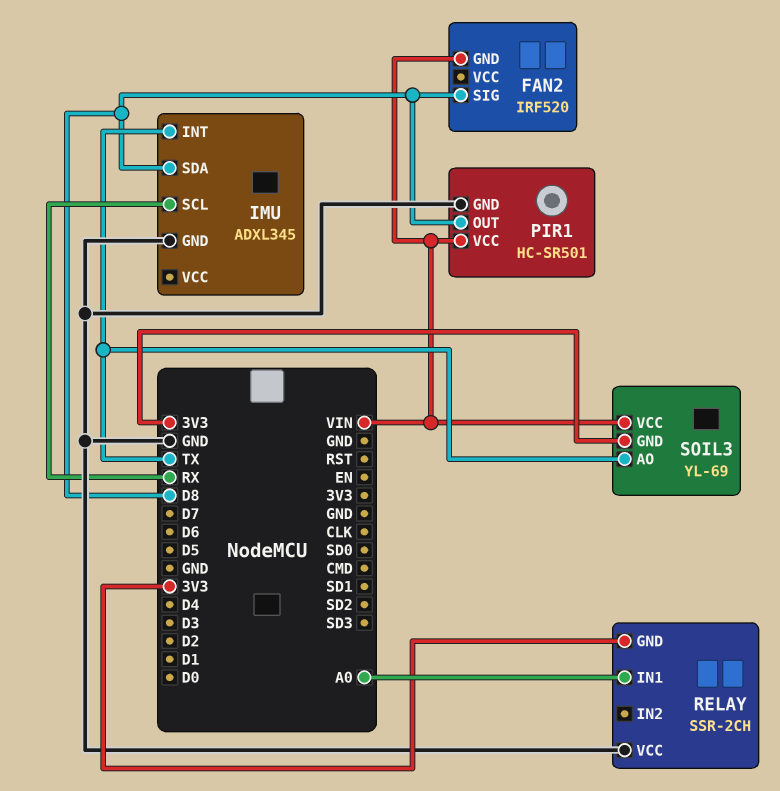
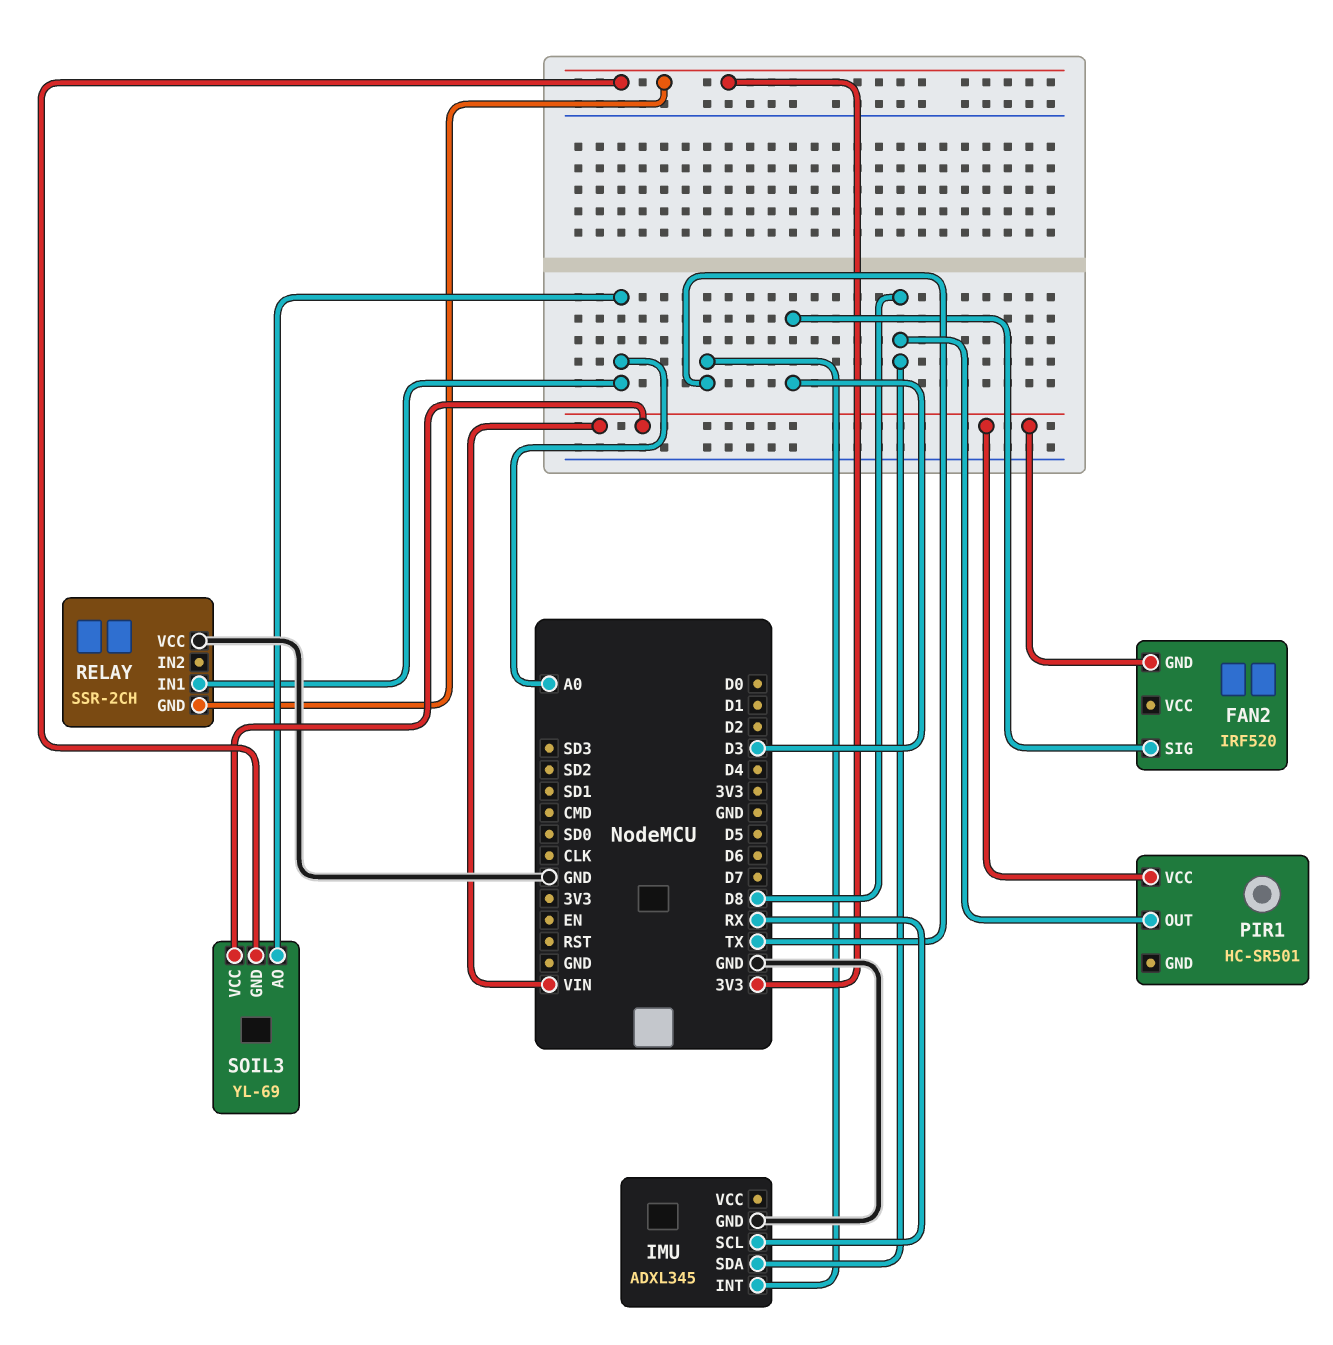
FAN2 pin SIG: D8 -> D3
PIR1 pin GND: GND -> none
SOIL3 pin AO: TX -> A0

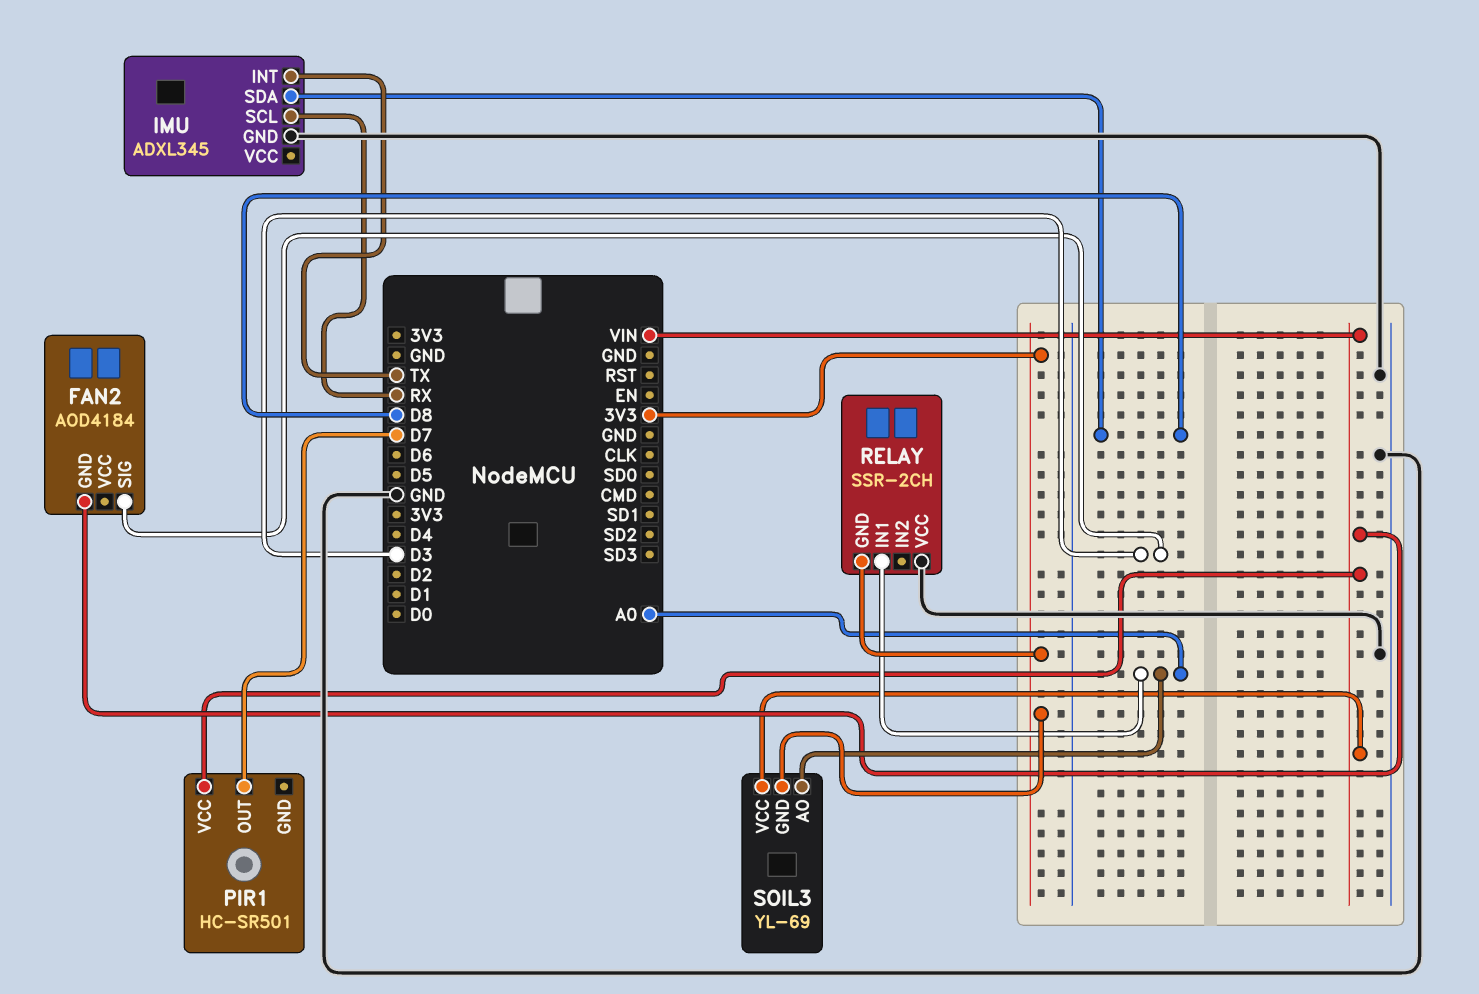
FAN2: IRF520 -> AOD4184
PIR1 pin OUT: D8 -> D7

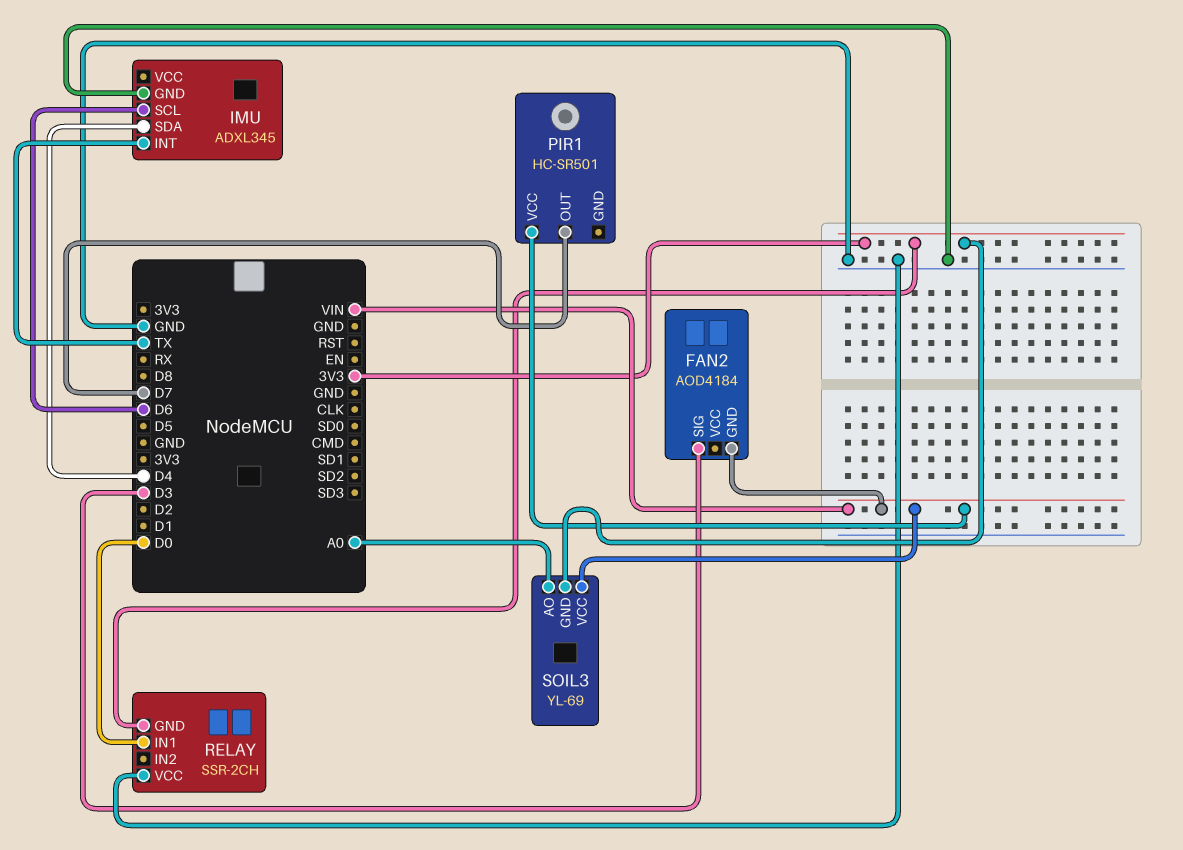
IMU pin SCL: RX -> D6
IMU pin SDA: D8 -> D4
RELAY pin IN1: A0 -> D0

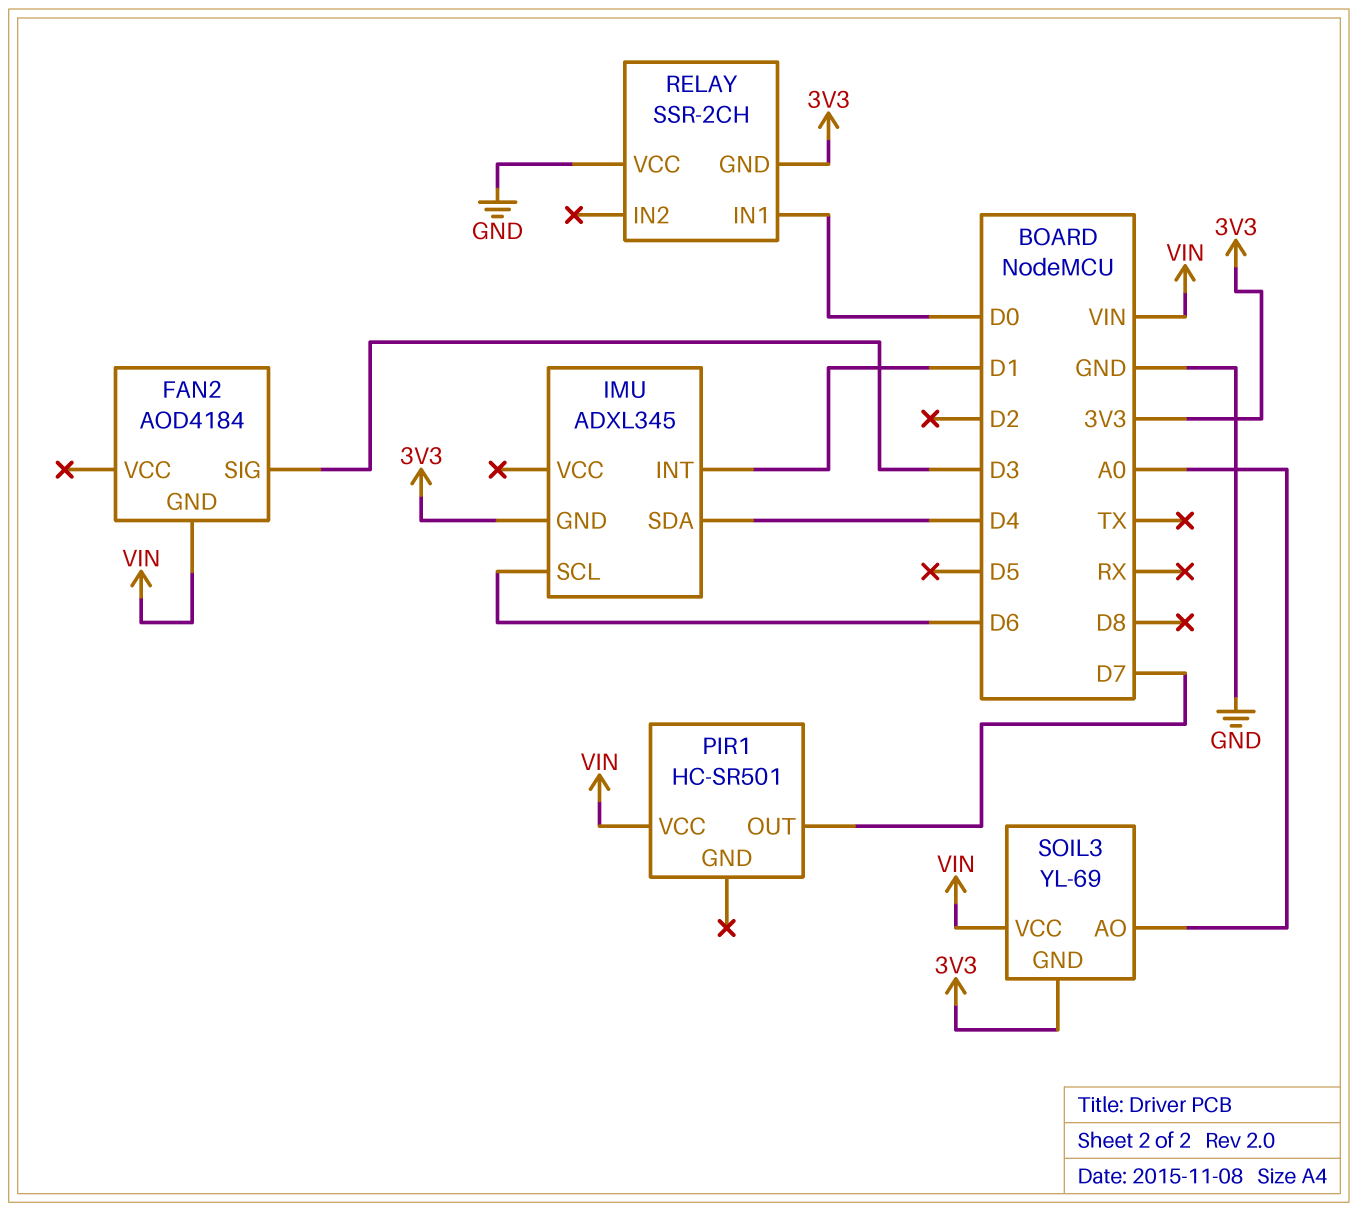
IMU pin GND: GND -> 3V3
IMU pin INT: TX -> D1

